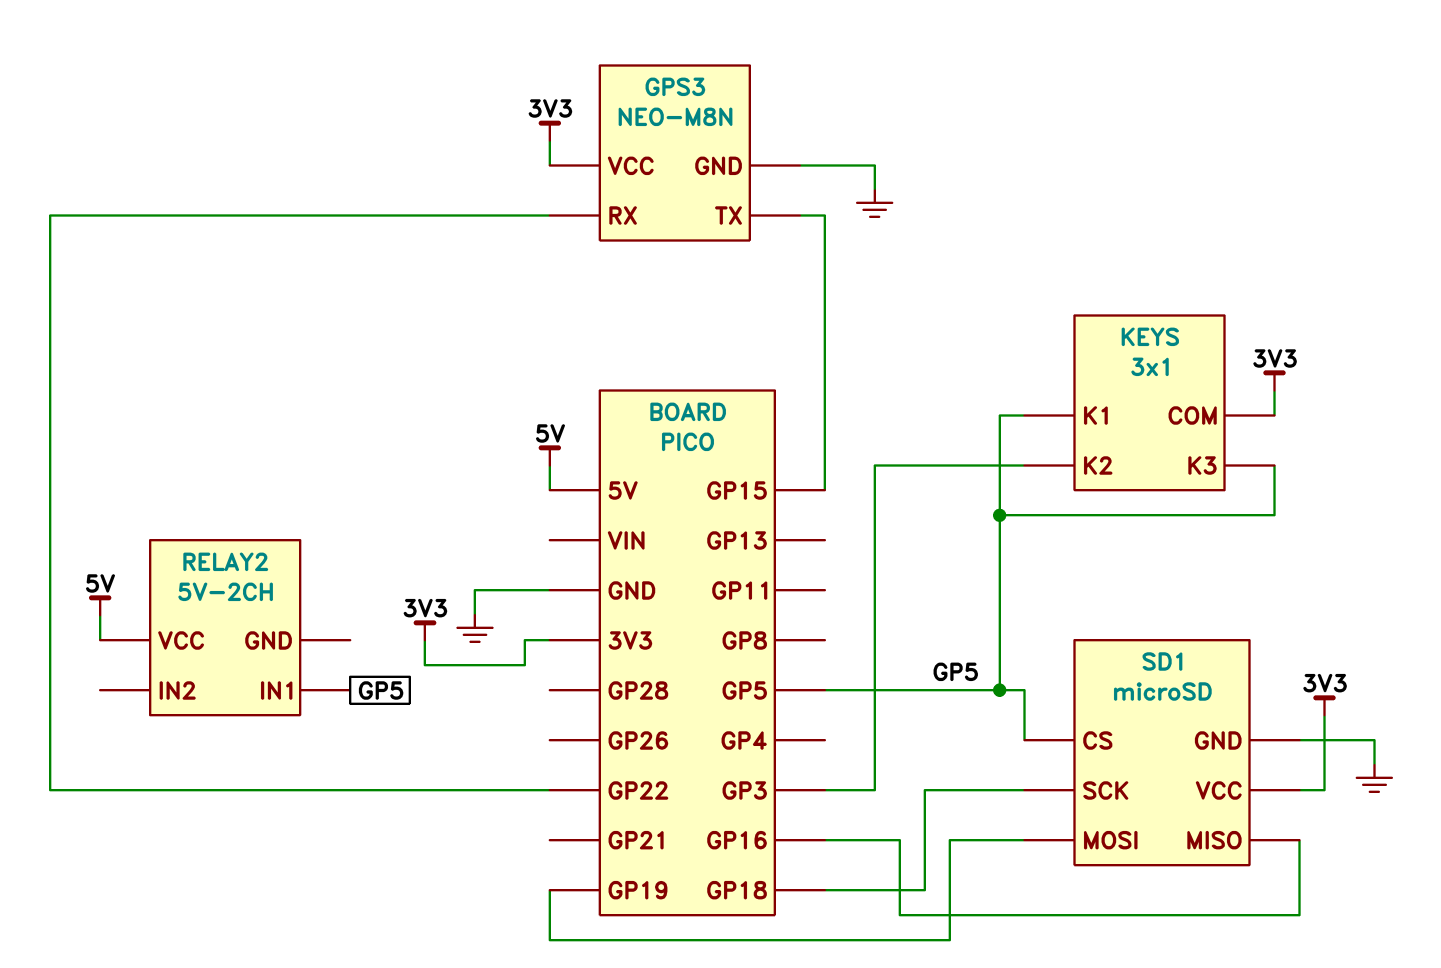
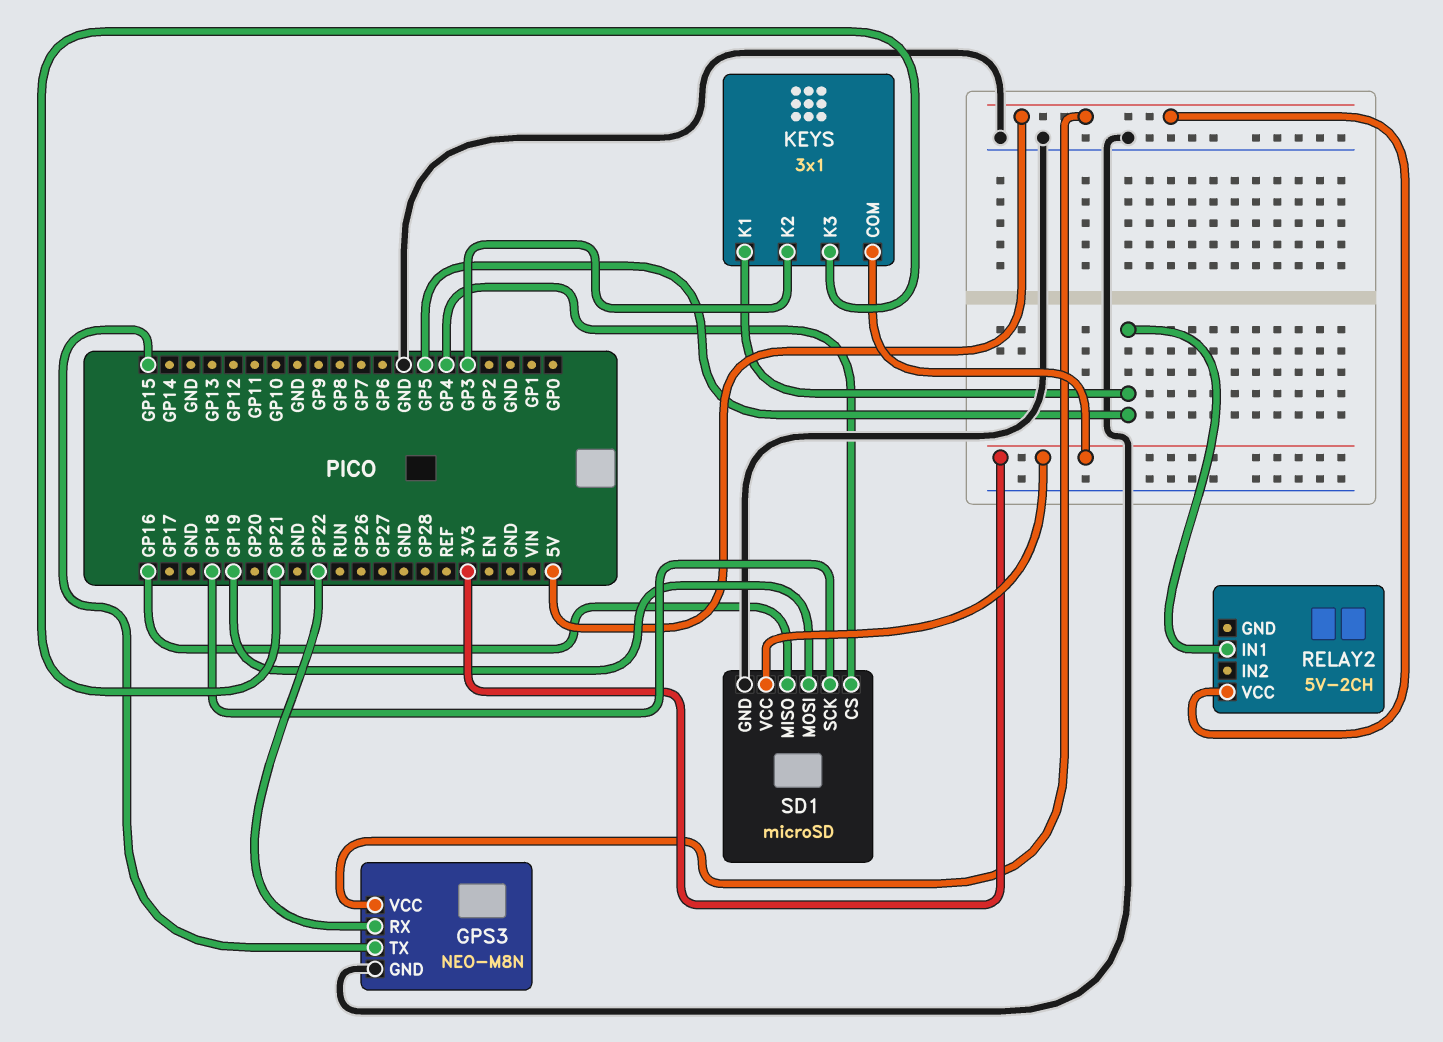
GPS3 pin VCC: 3V3 -> 5V
KEYS pin K3: GP5 -> GP21
SD1 pin CS: GP5 -> GP4

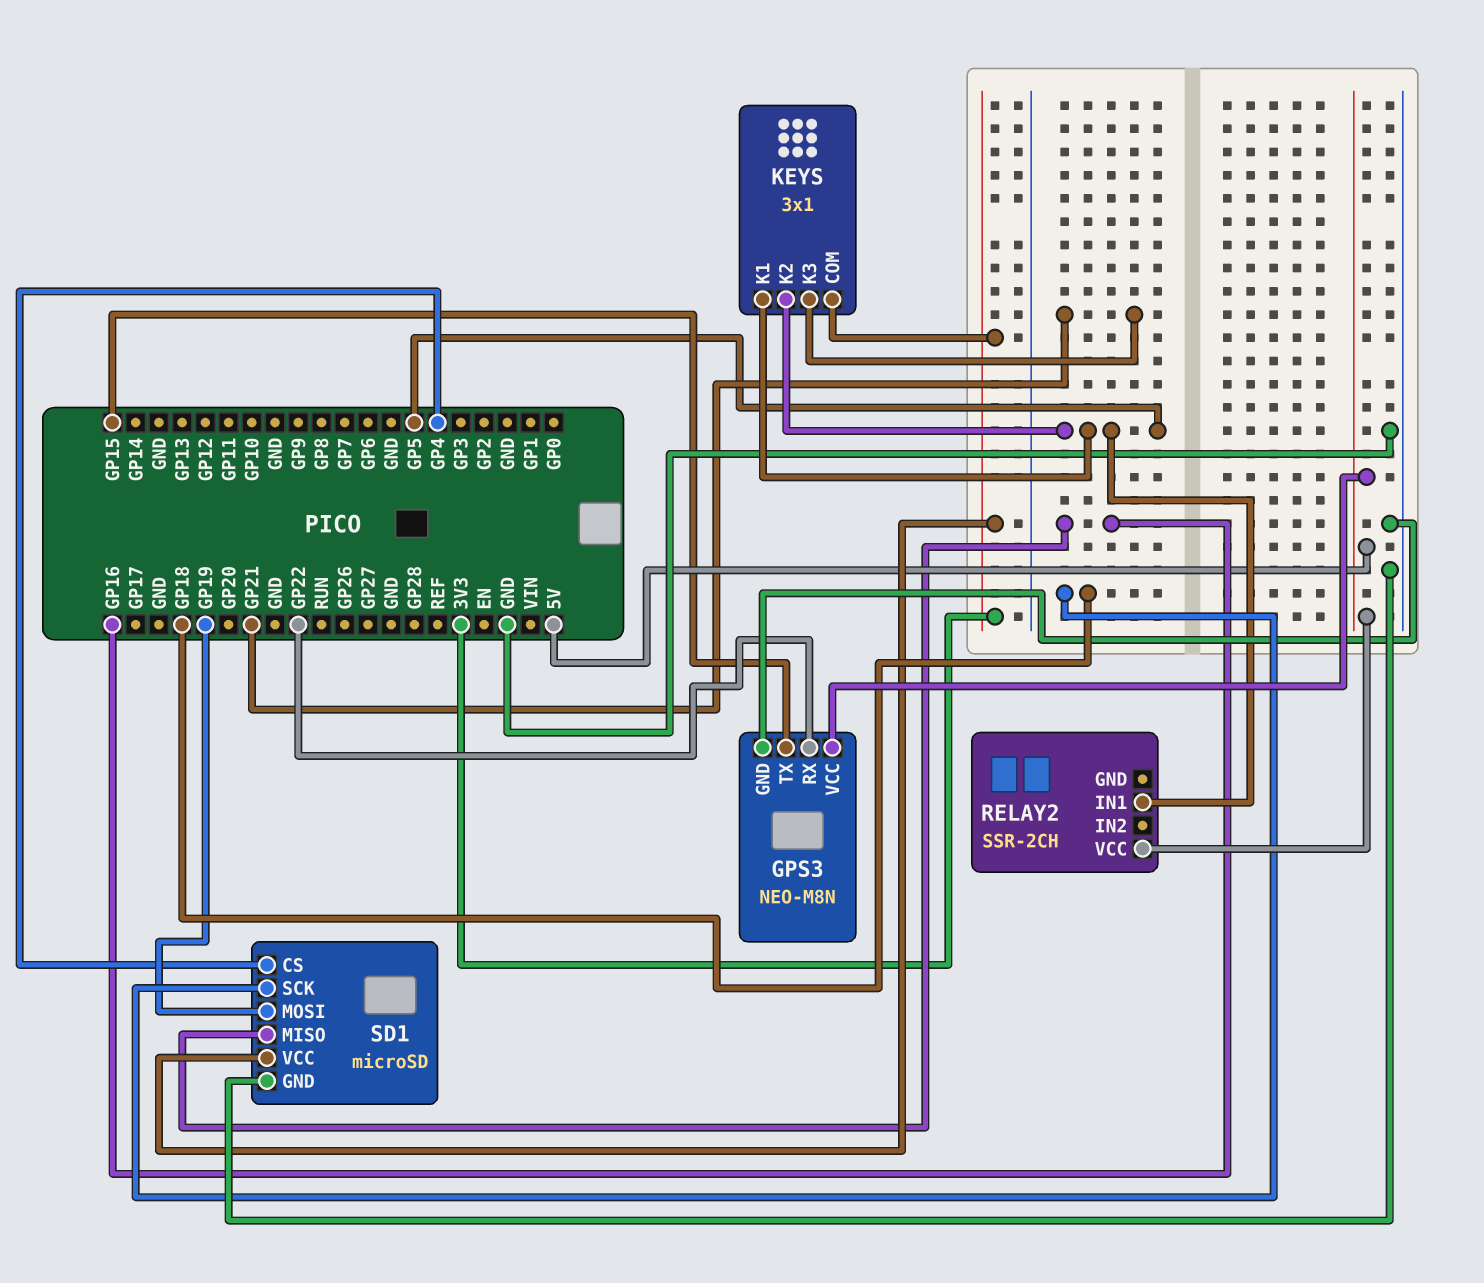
KEYS pin K2: GP3 -> GP5
RELAY2: 5V-2CH -> SSR-2CH

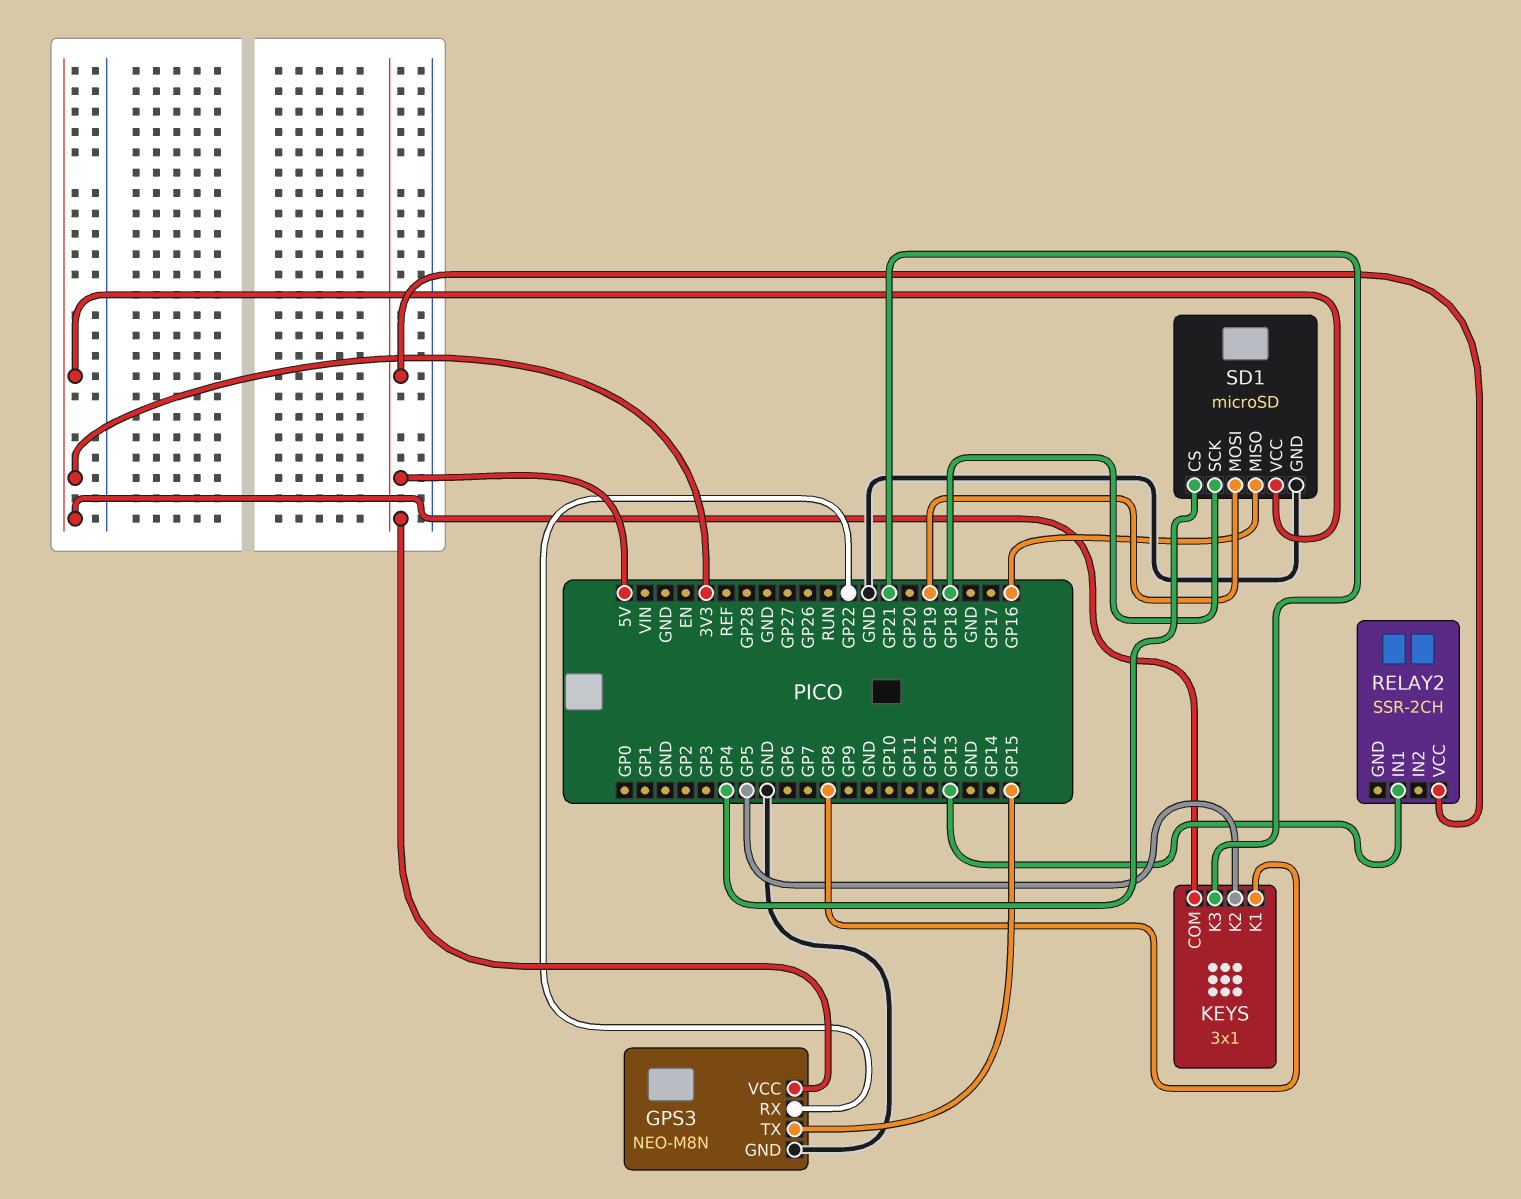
KEYS pin K1: GP5 -> GP8
RELAY2 pin IN1: GP5 -> GP13

